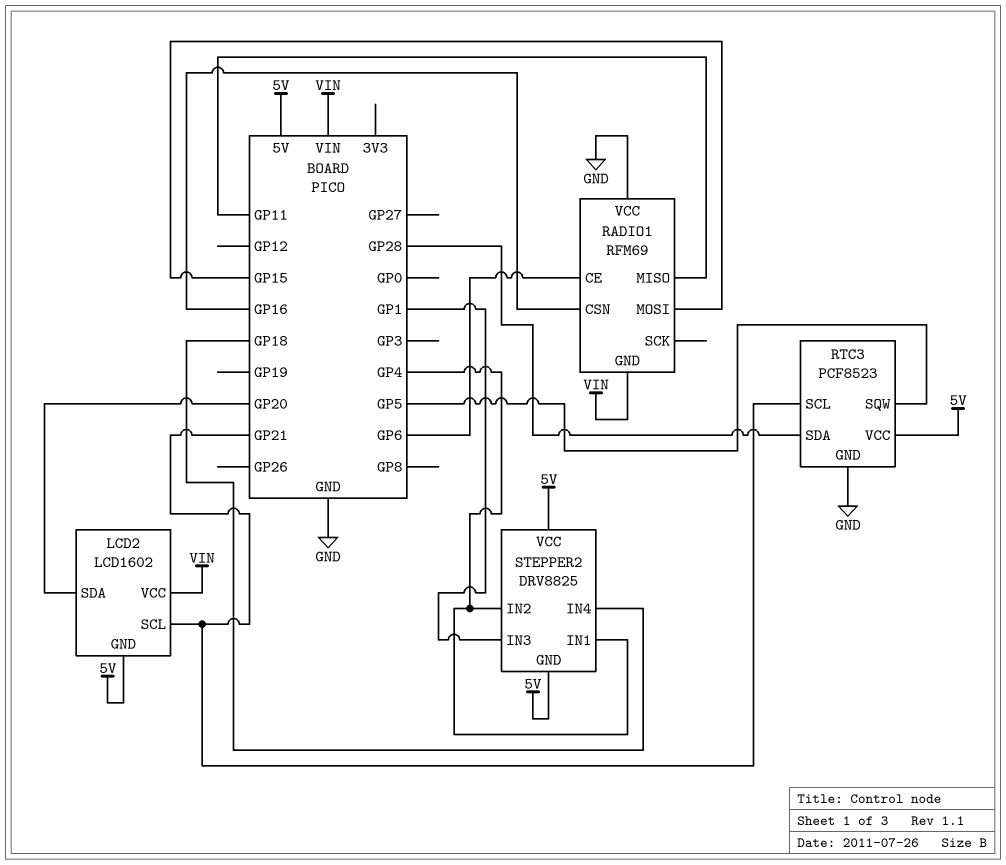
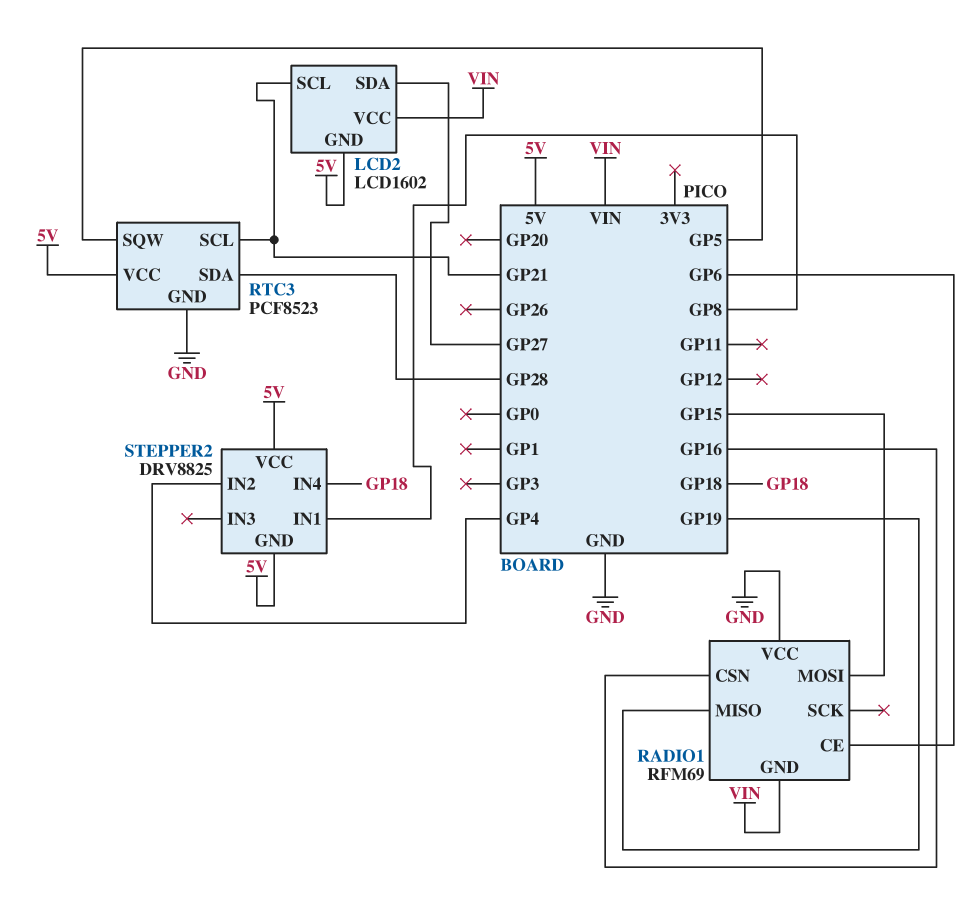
LCD2 pin SDA: GP20 -> GP27
RADIO1 pin MISO: GP11 -> GP19
STEPPER2 pin IN1: GP4 -> GP8
STEPPER2 pin IN3: GP1 -> none

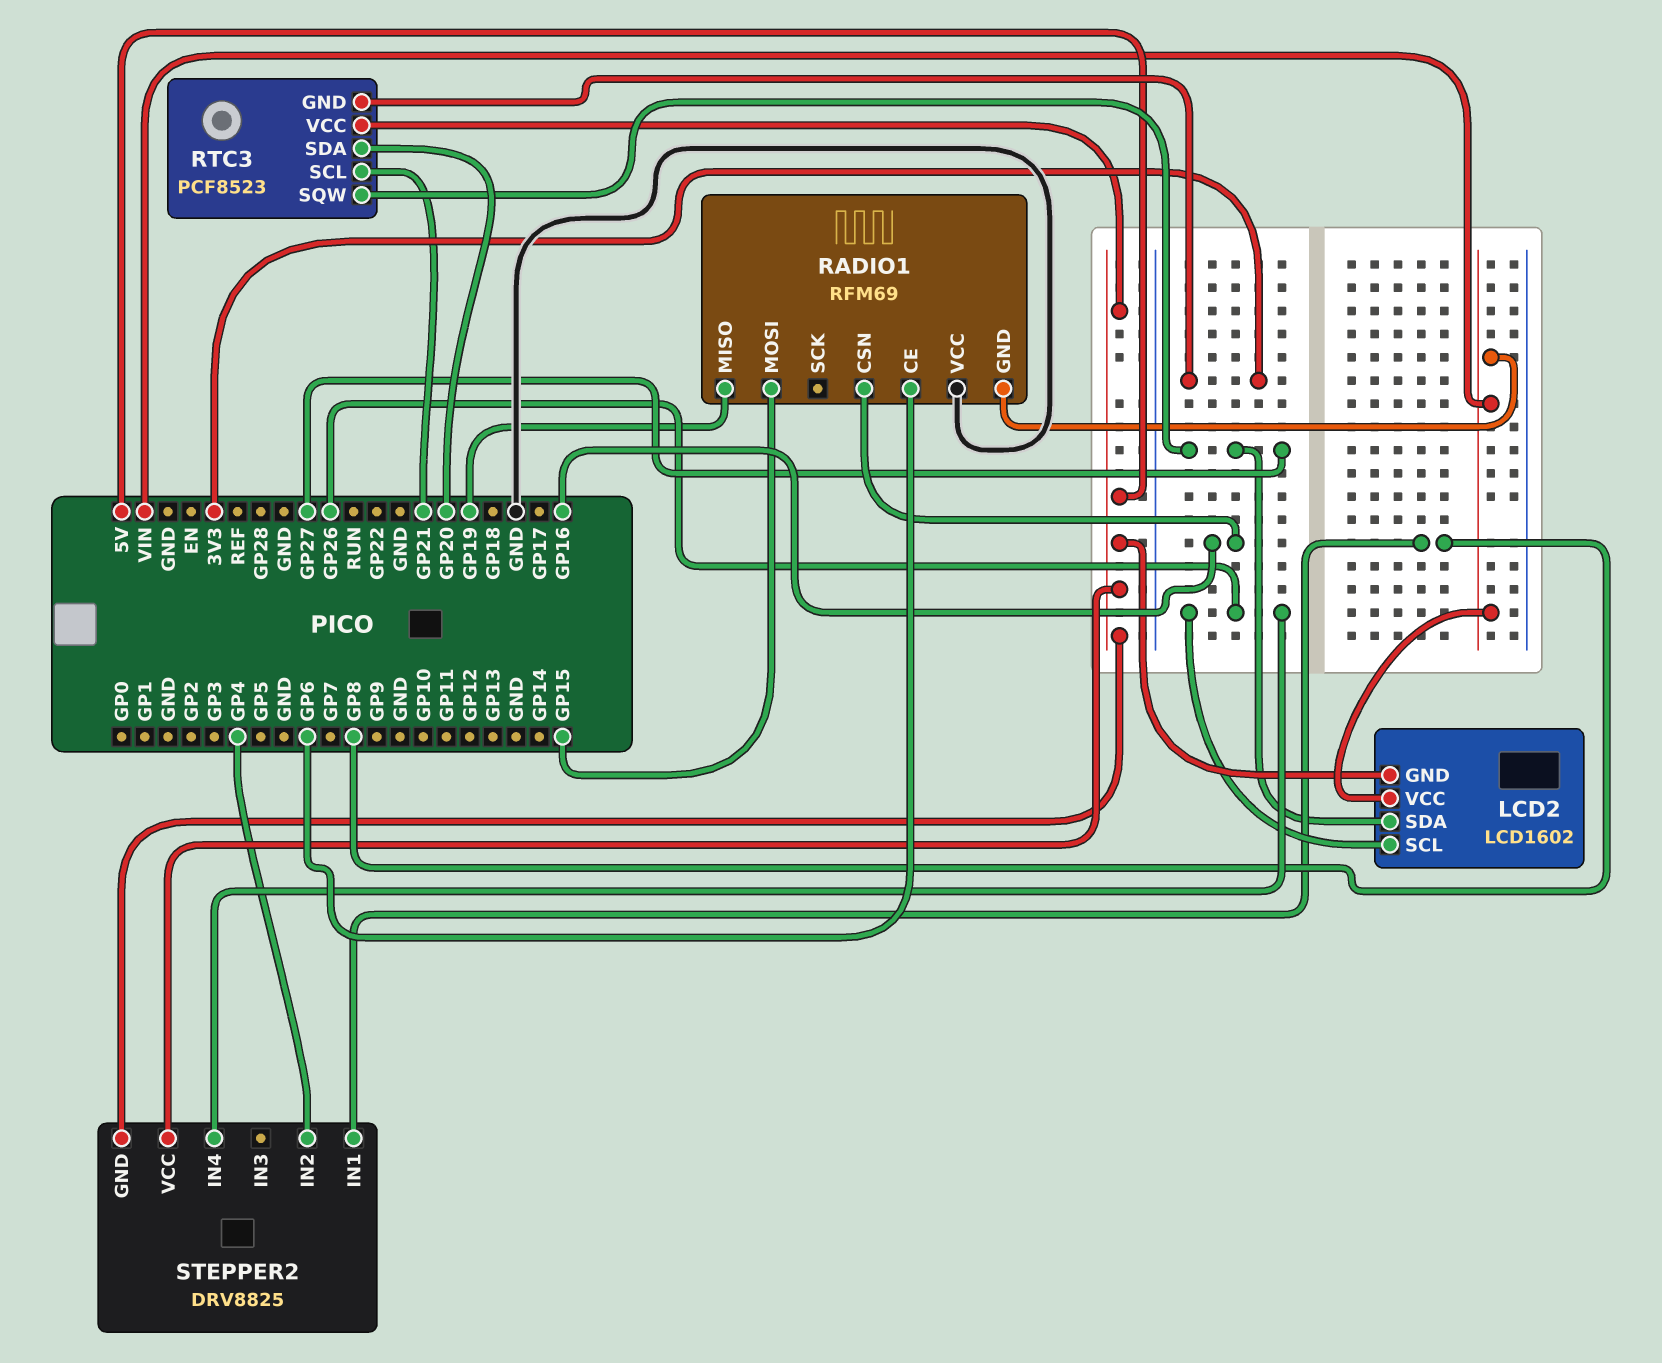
LCD2 pin SCL: GP21 -> GP26
RTC3 pin GND: GND -> 3V3
RTC3 pin SDA: GP28 -> GP20
RTC3 pin SQW: GP5 -> GP27
STEPPER2 pin IN4: GP18 -> GP26

